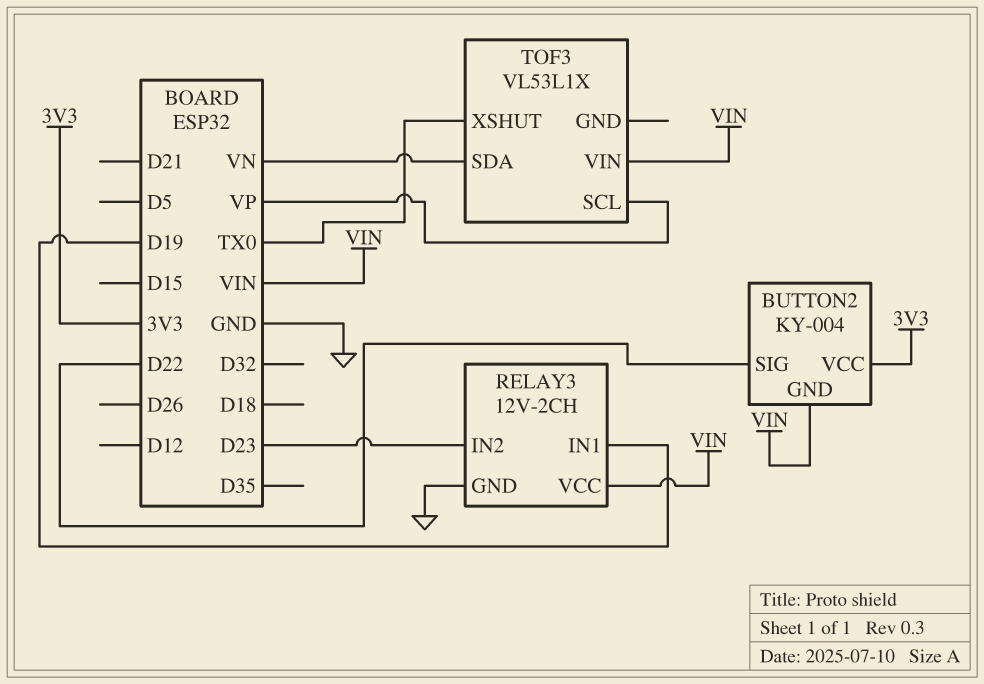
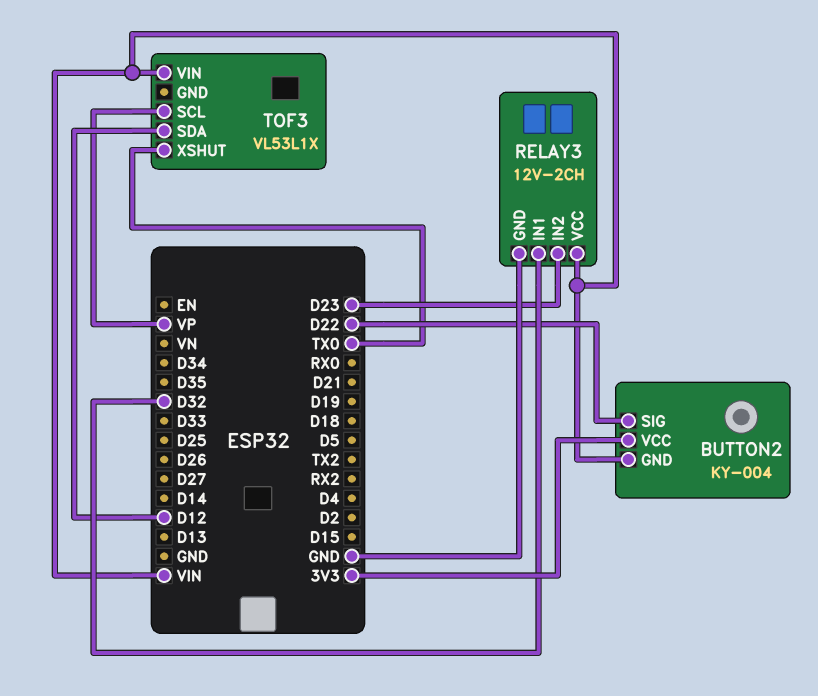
RELAY3 pin IN1: D19 -> D32
TOF3 pin SDA: VN -> D12

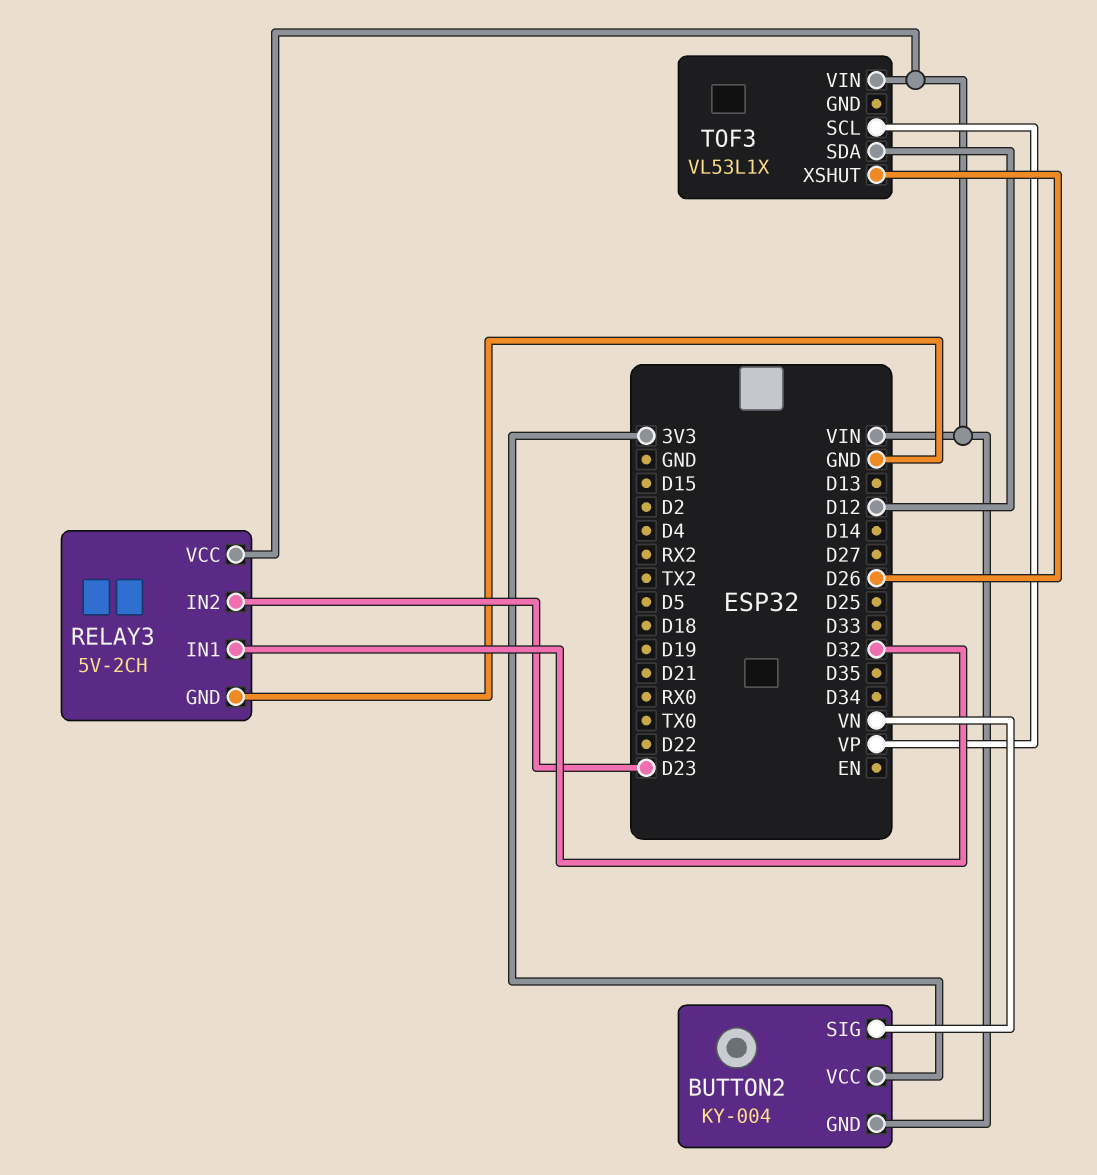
BUTTON2 pin SIG: D22 -> VN
RELAY3: 12V-2CH -> 5V-2CH
TOF3 pin XSHUT: TX0 -> D26

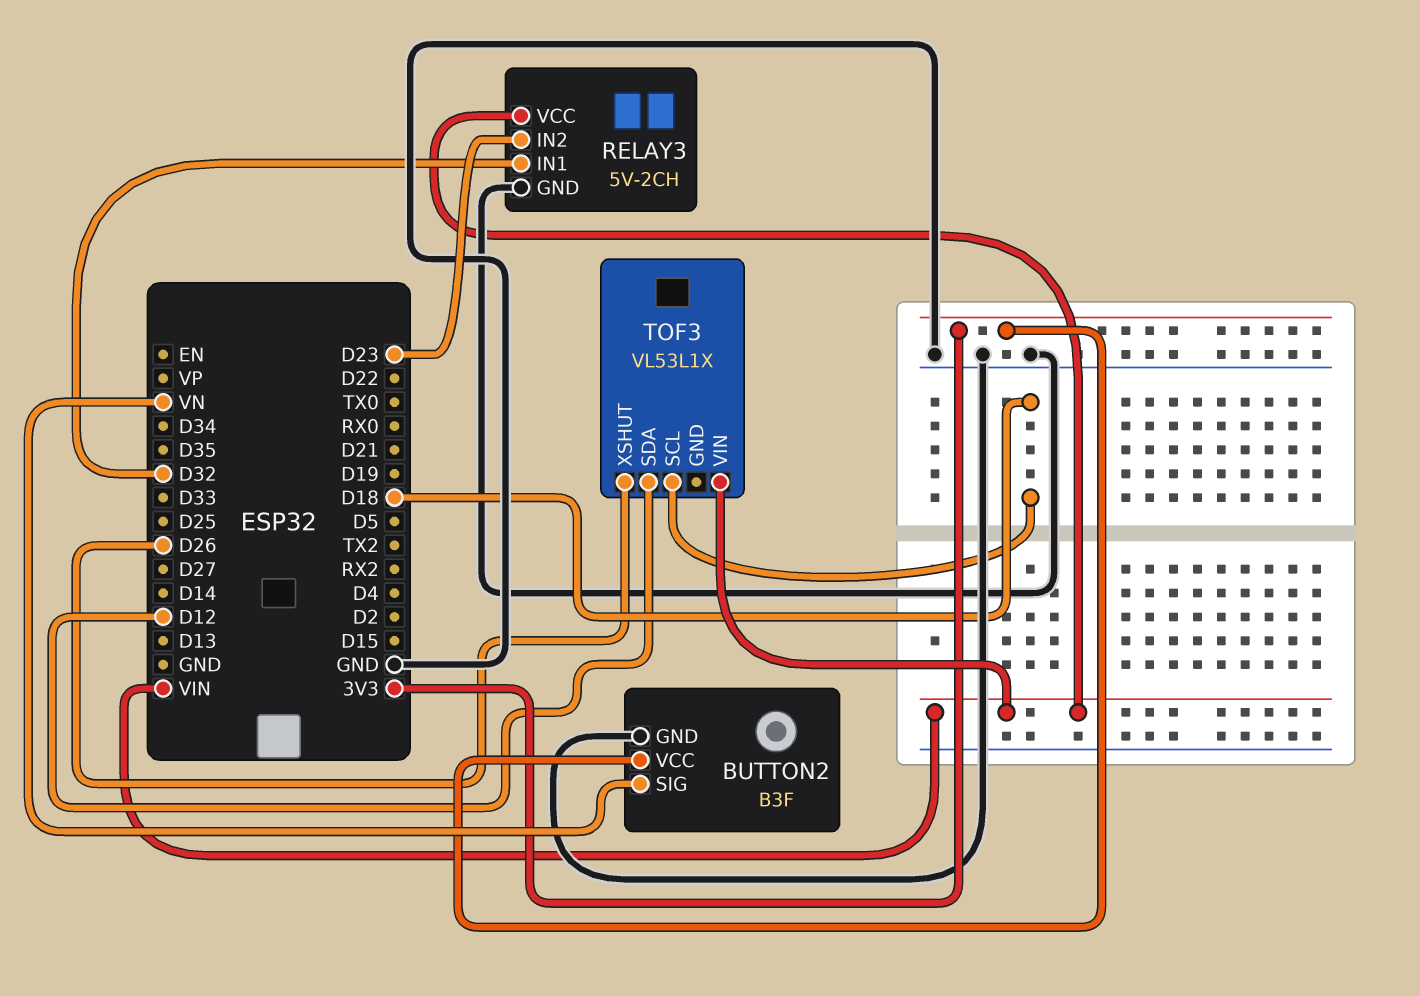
BUTTON2: KY-004 -> B3F
BUTTON2 pin GND: VIN -> GND
TOF3 pin SCL: VP -> D18

